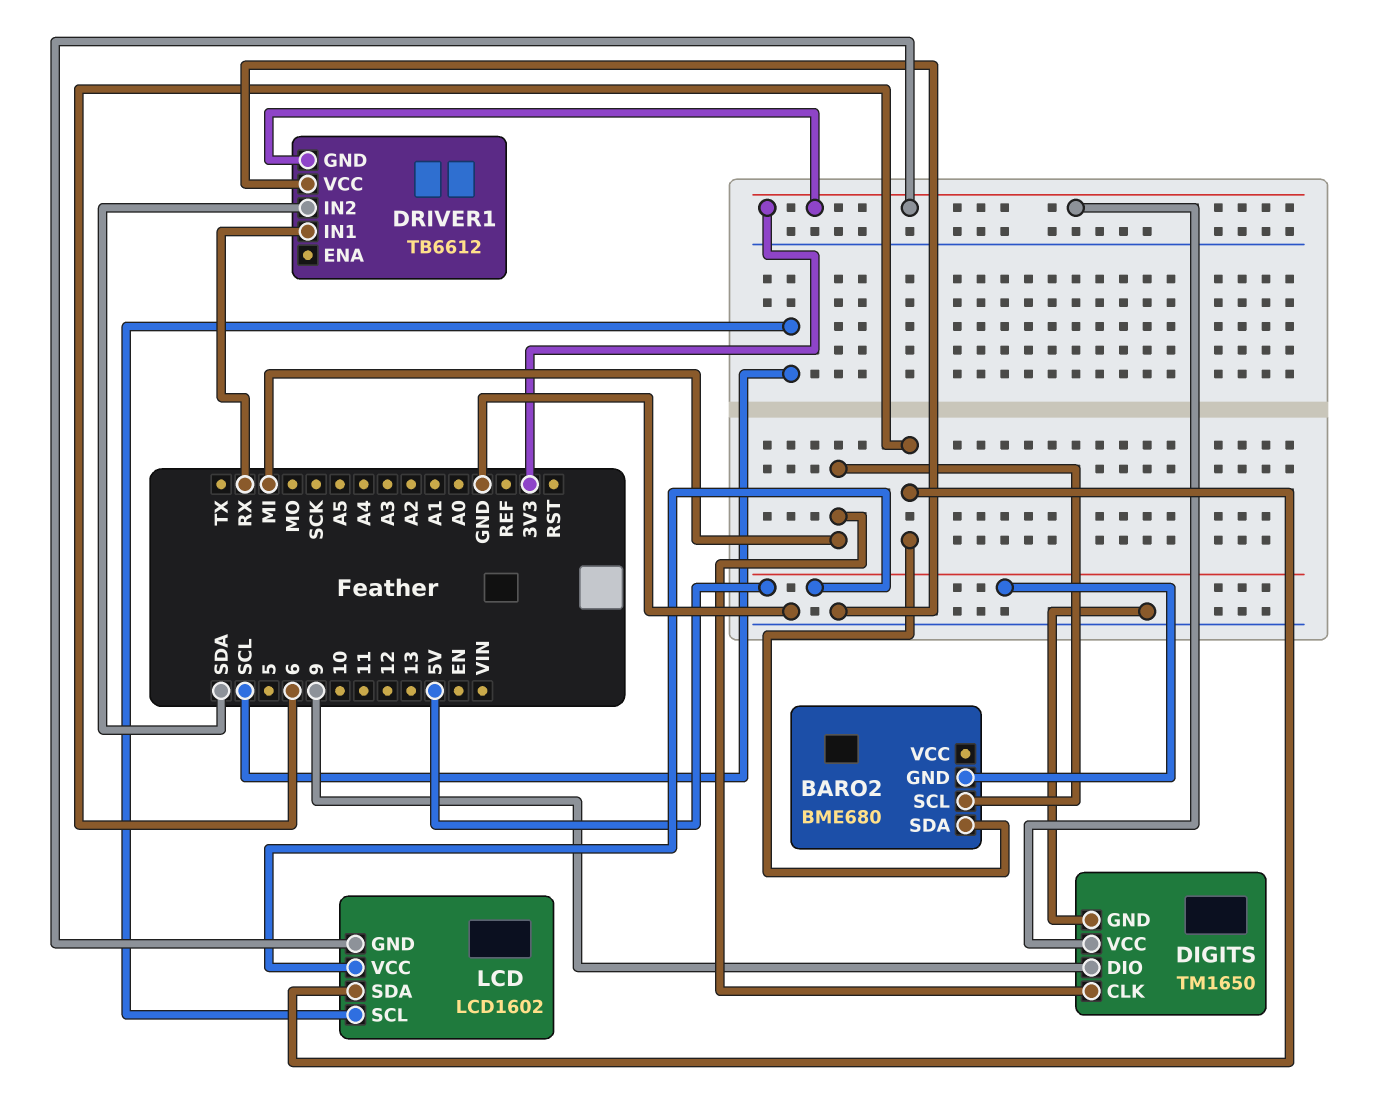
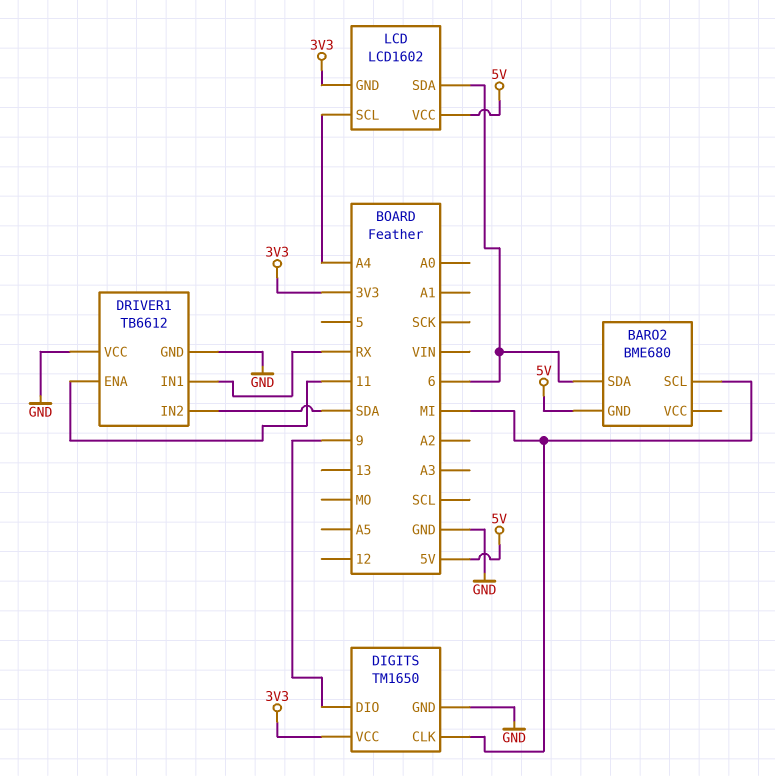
DRIVER1 pin ENA: none -> 11
DRIVER1 pin GND: 3V3 -> GND
LCD pin SCL: SCL -> A4

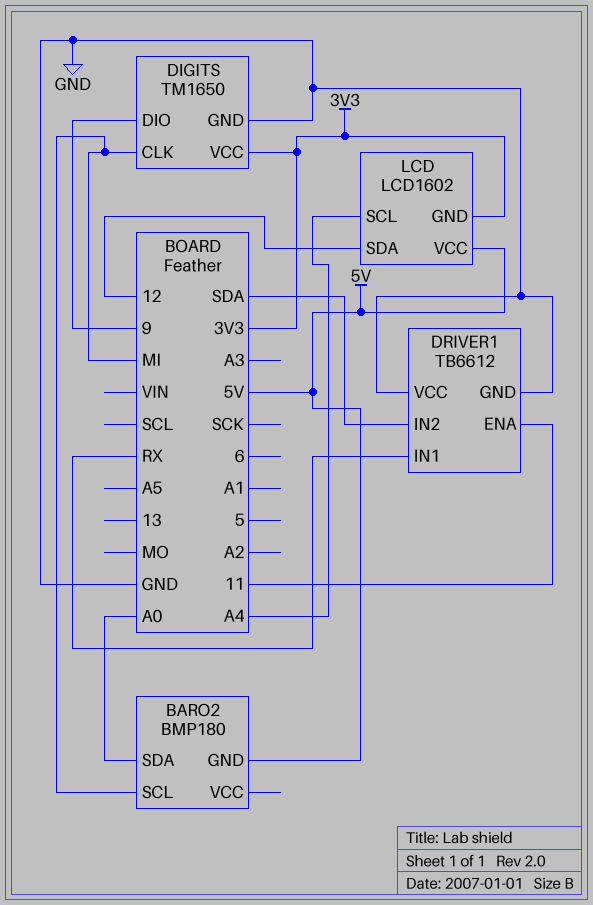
BARO2: BME680 -> BMP180
BARO2 pin SDA: 6 -> A0
LCD pin SDA: 6 -> 12

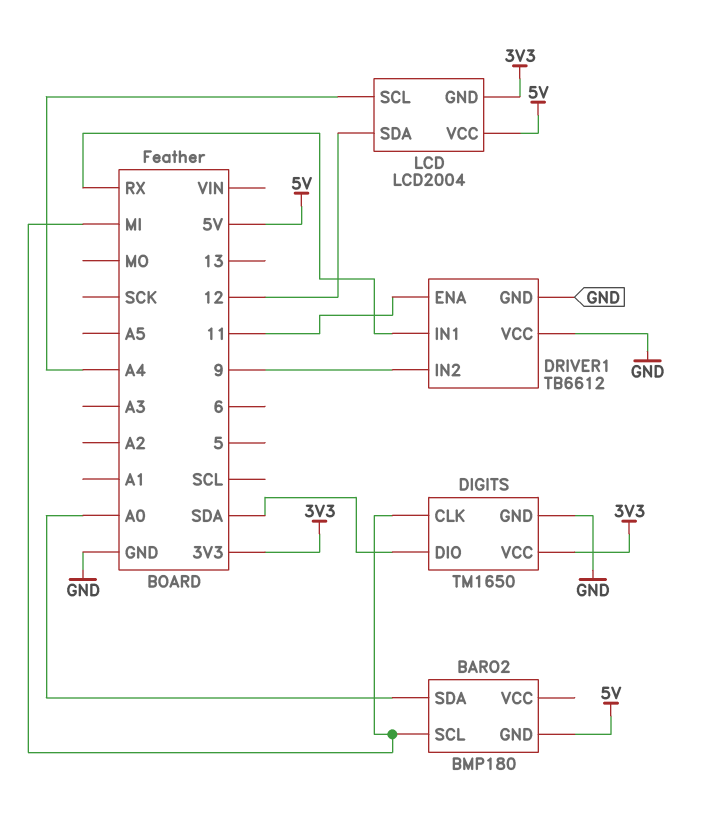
DIGITS pin DIO: 9 -> SDA
DRIVER1 pin IN2: SDA -> 9
LCD: LCD1602 -> LCD2004

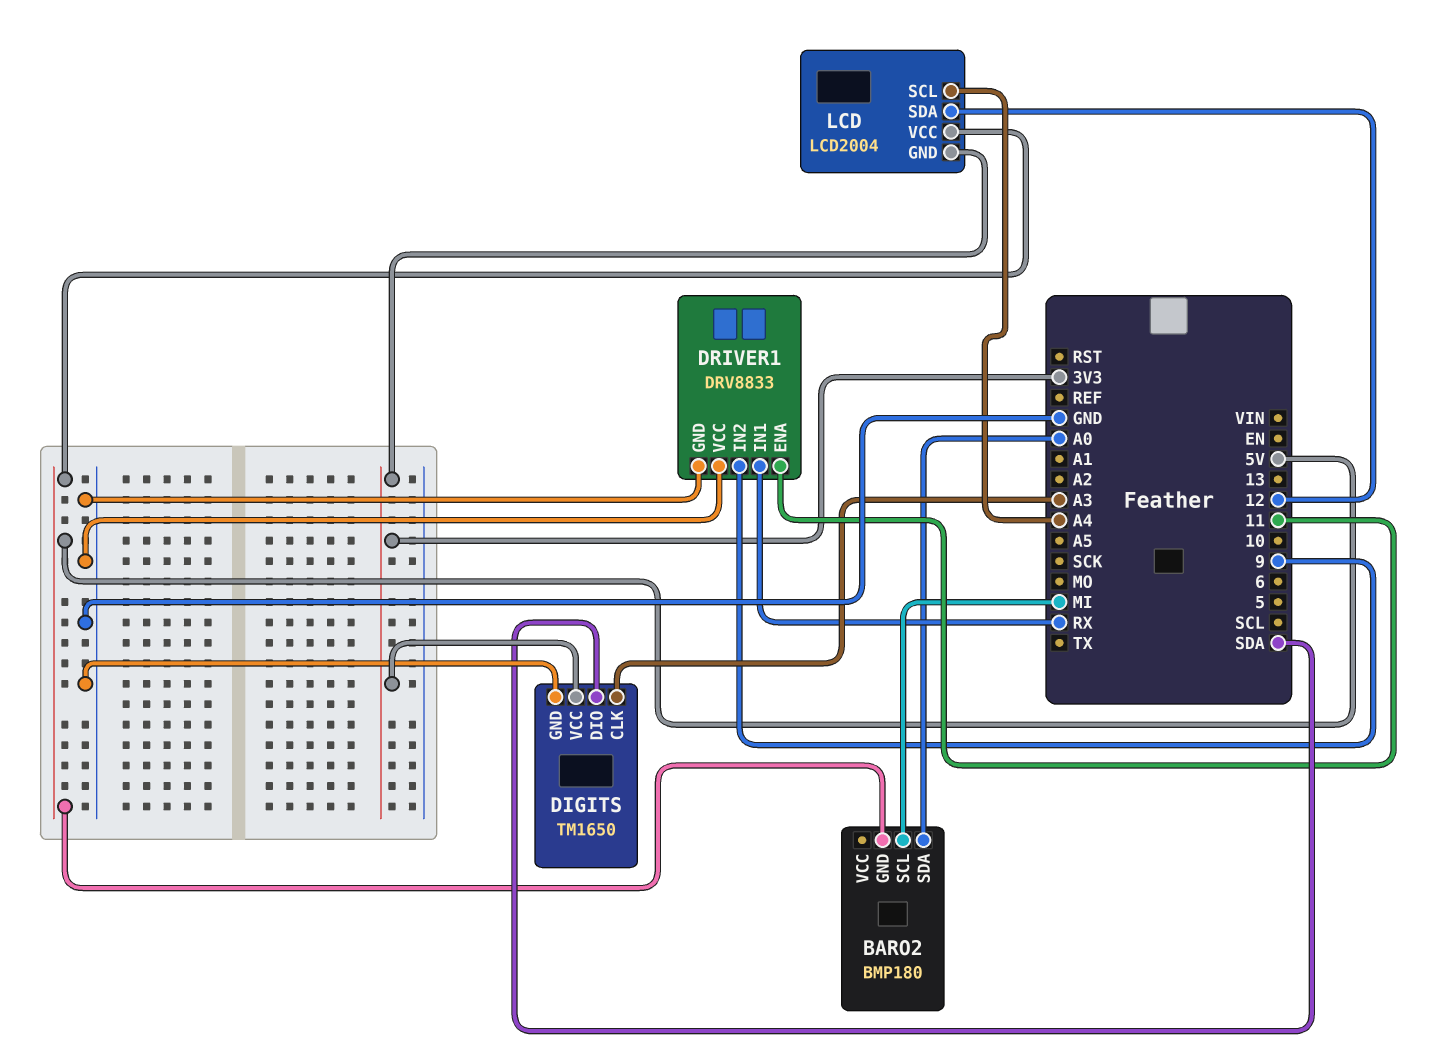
DIGITS pin CLK: MI -> A3
DRIVER1: TB6612 -> DRV8833

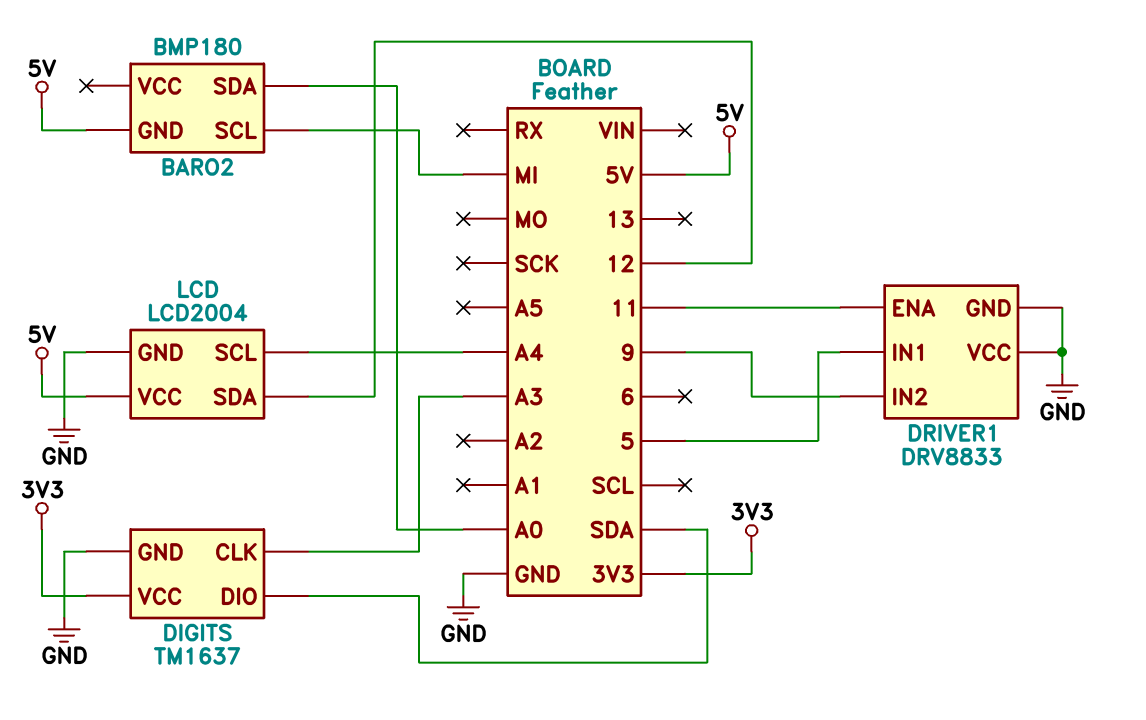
DIGITS: TM1650 -> TM1637
DRIVER1 pin IN1: RX -> 5
LCD pin GND: 3V3 -> GND

